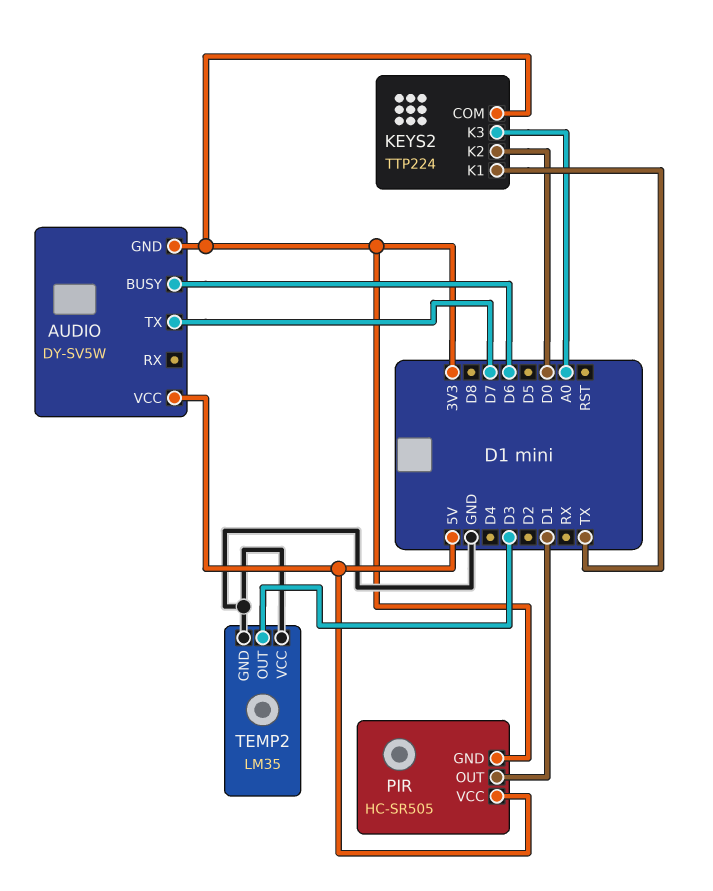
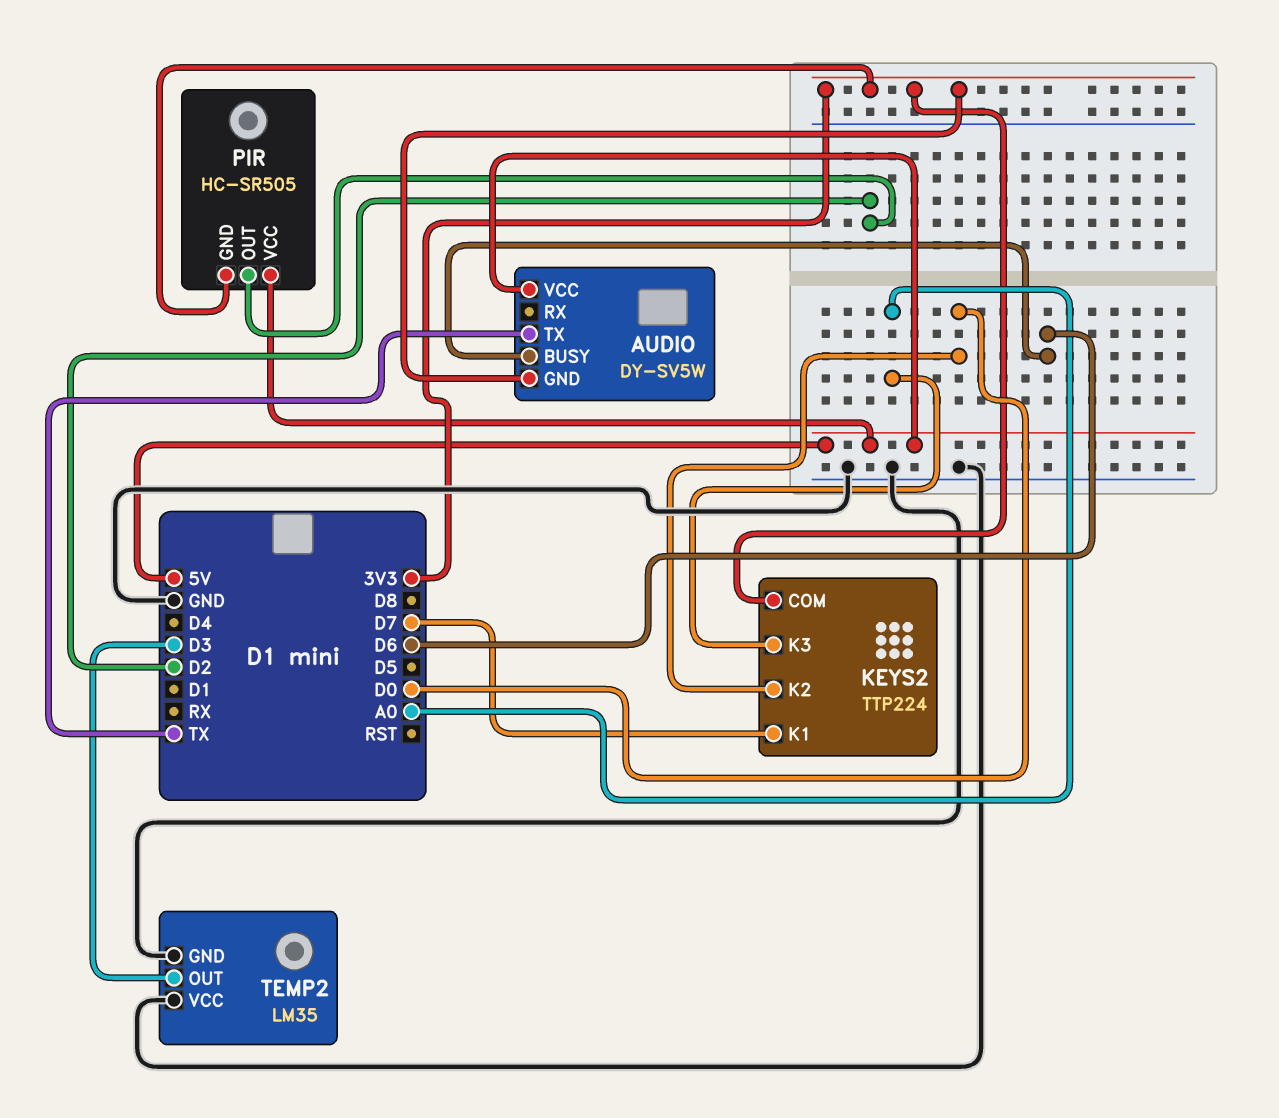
AUDIO pin TX: D7 -> TX
KEYS2 pin K1: TX -> D7
PIR pin OUT: D1 -> D2

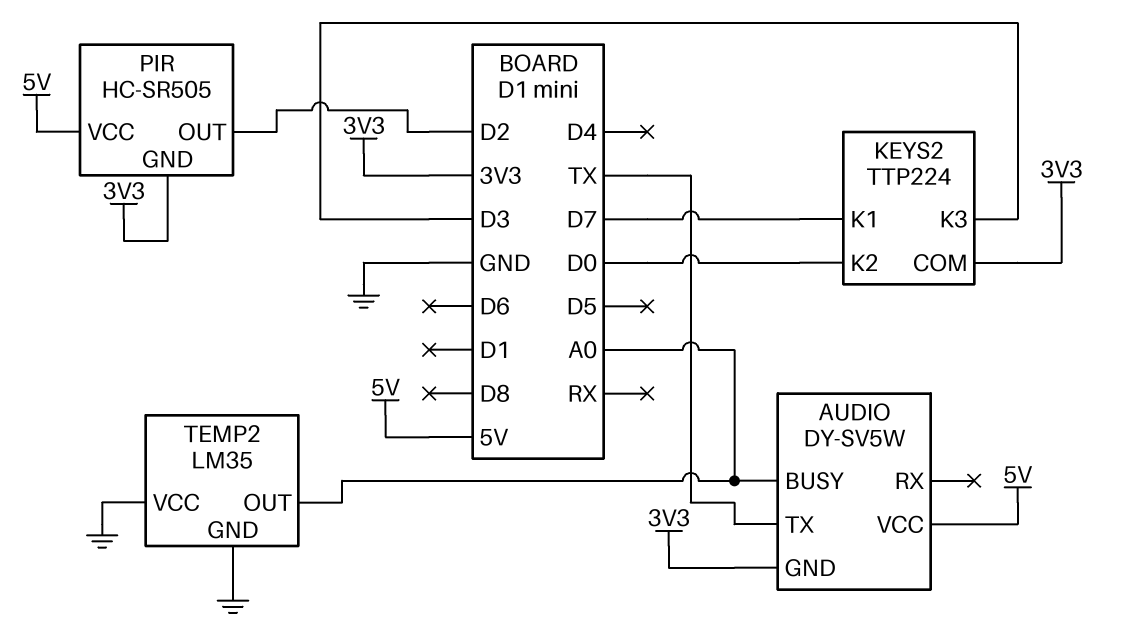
AUDIO pin BUSY: D6 -> A0
KEYS2 pin K3: A0 -> D3
TEMP2 pin OUT: D3 -> A0

